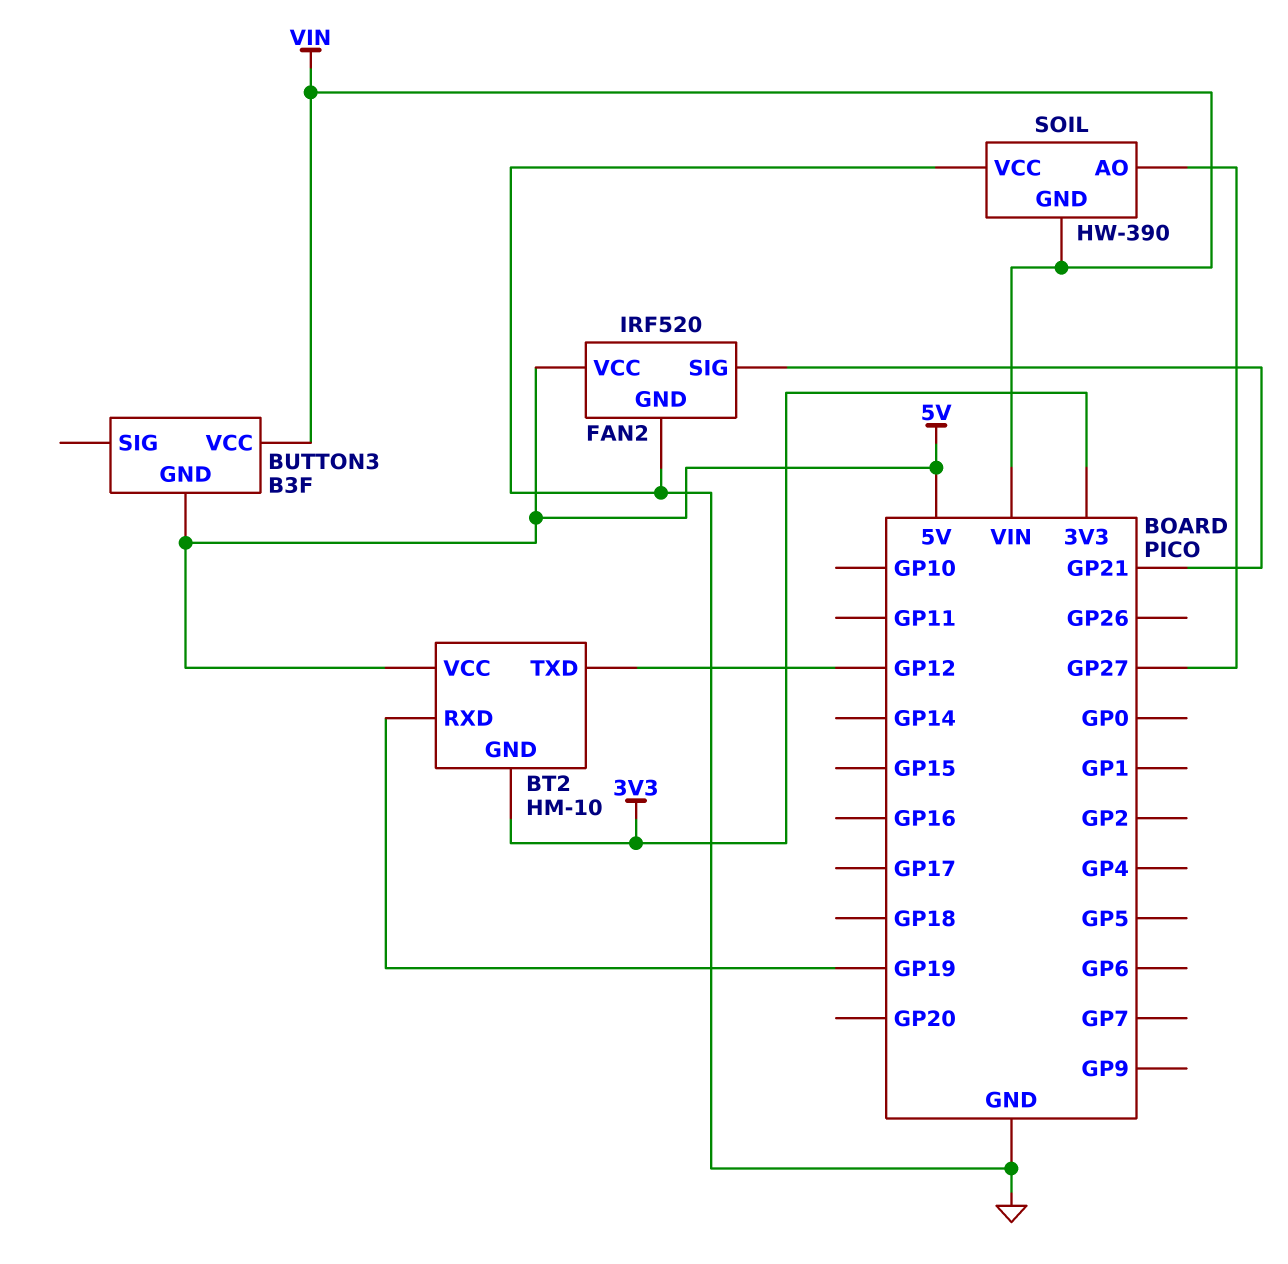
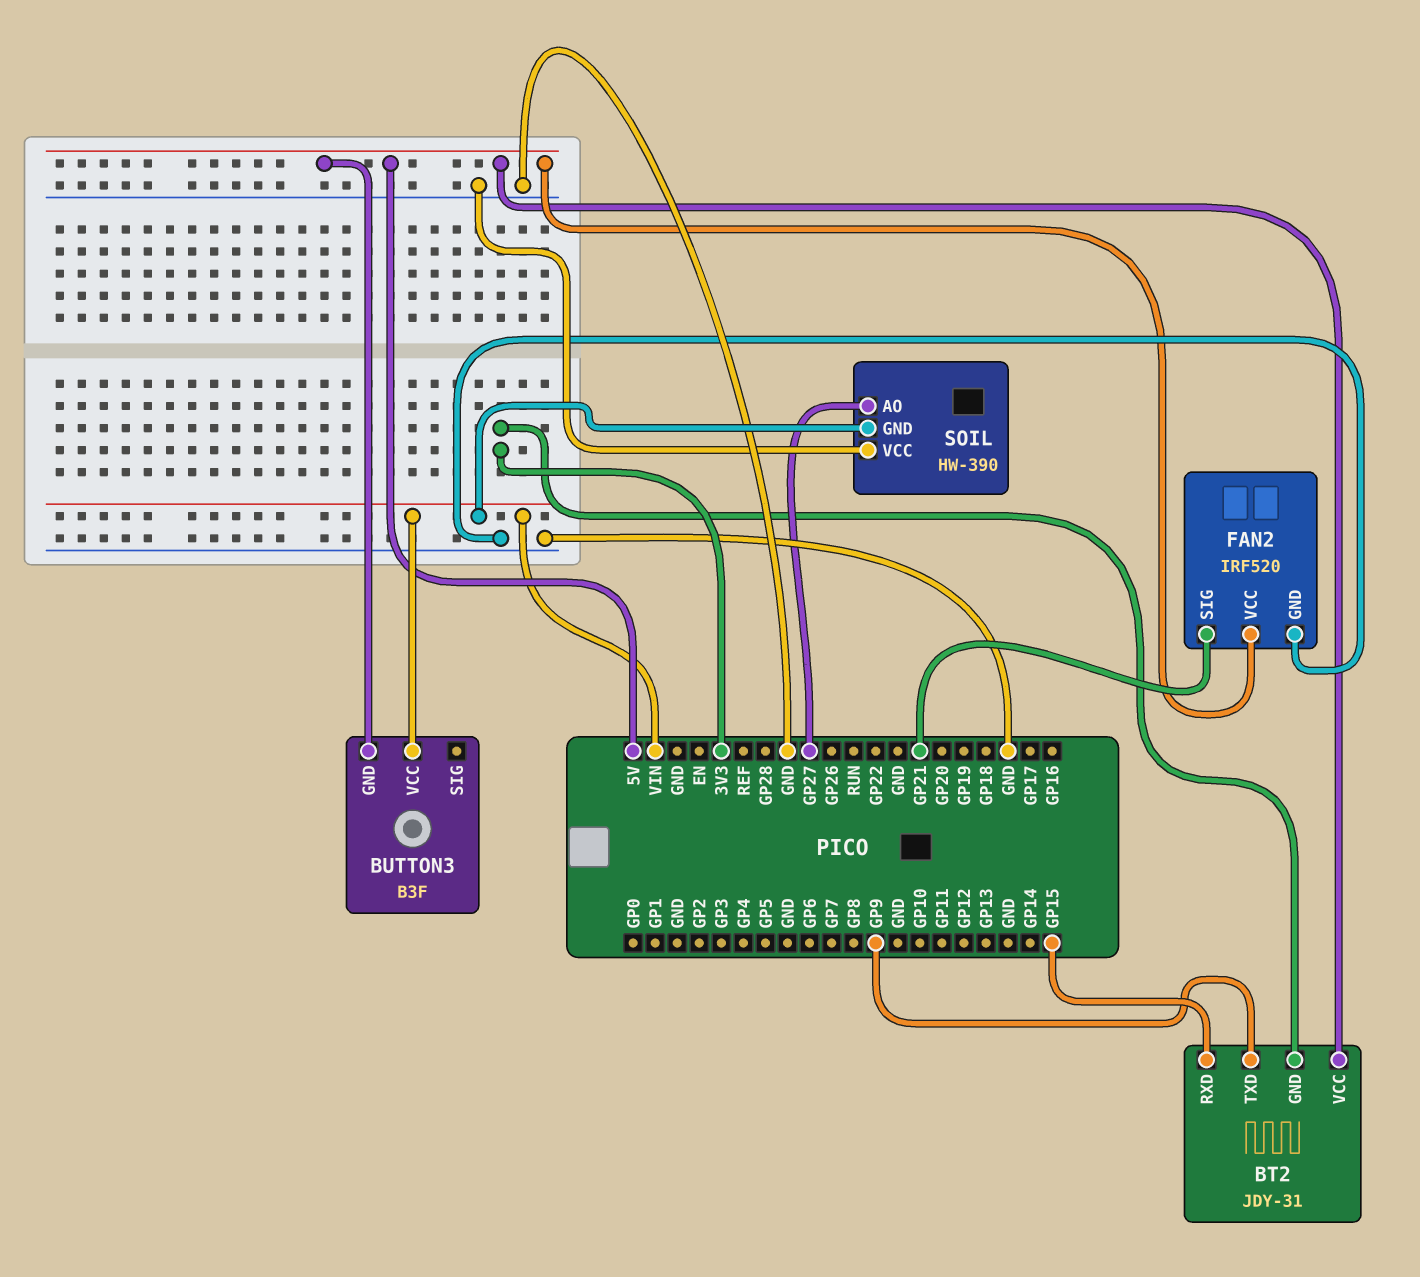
BT2: HM-10 -> JDY-31
BT2 pin RXD: GP19 -> GP15
BT2 pin TXD: GP12 -> GP9

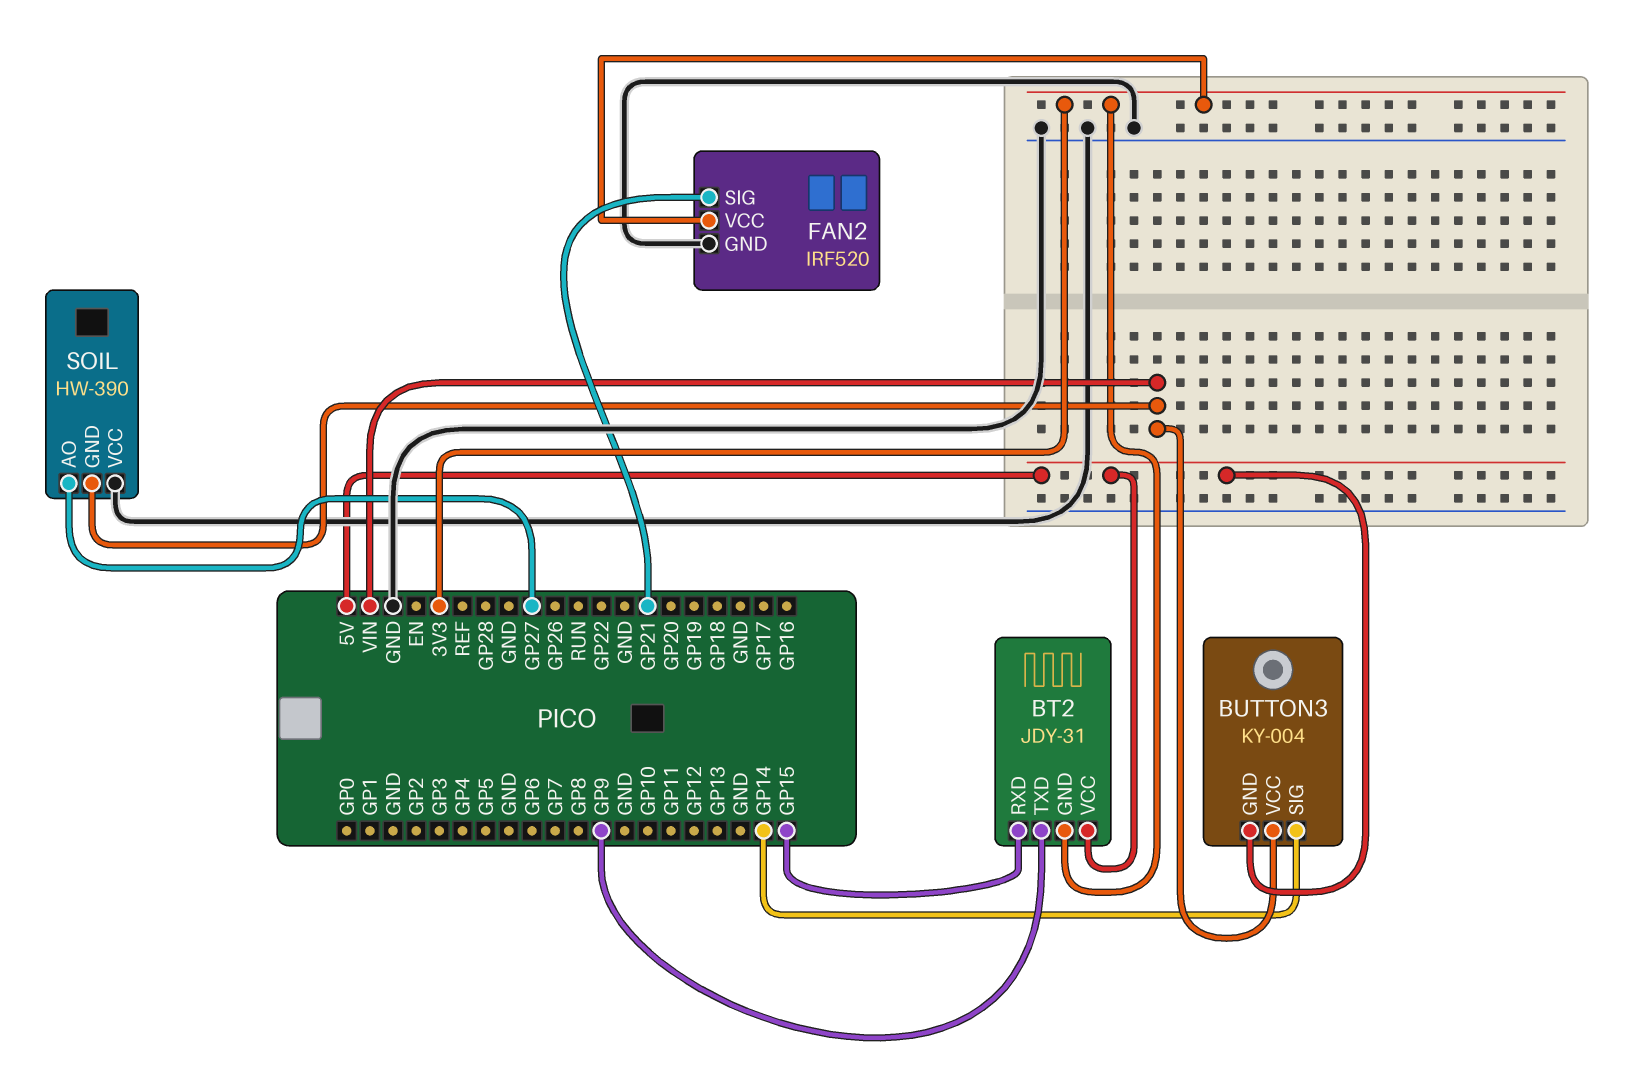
BUTTON3: B3F -> KY-004
BUTTON3 pin SIG: none -> GP14
FAN2 pin VCC: 5V -> 3V3

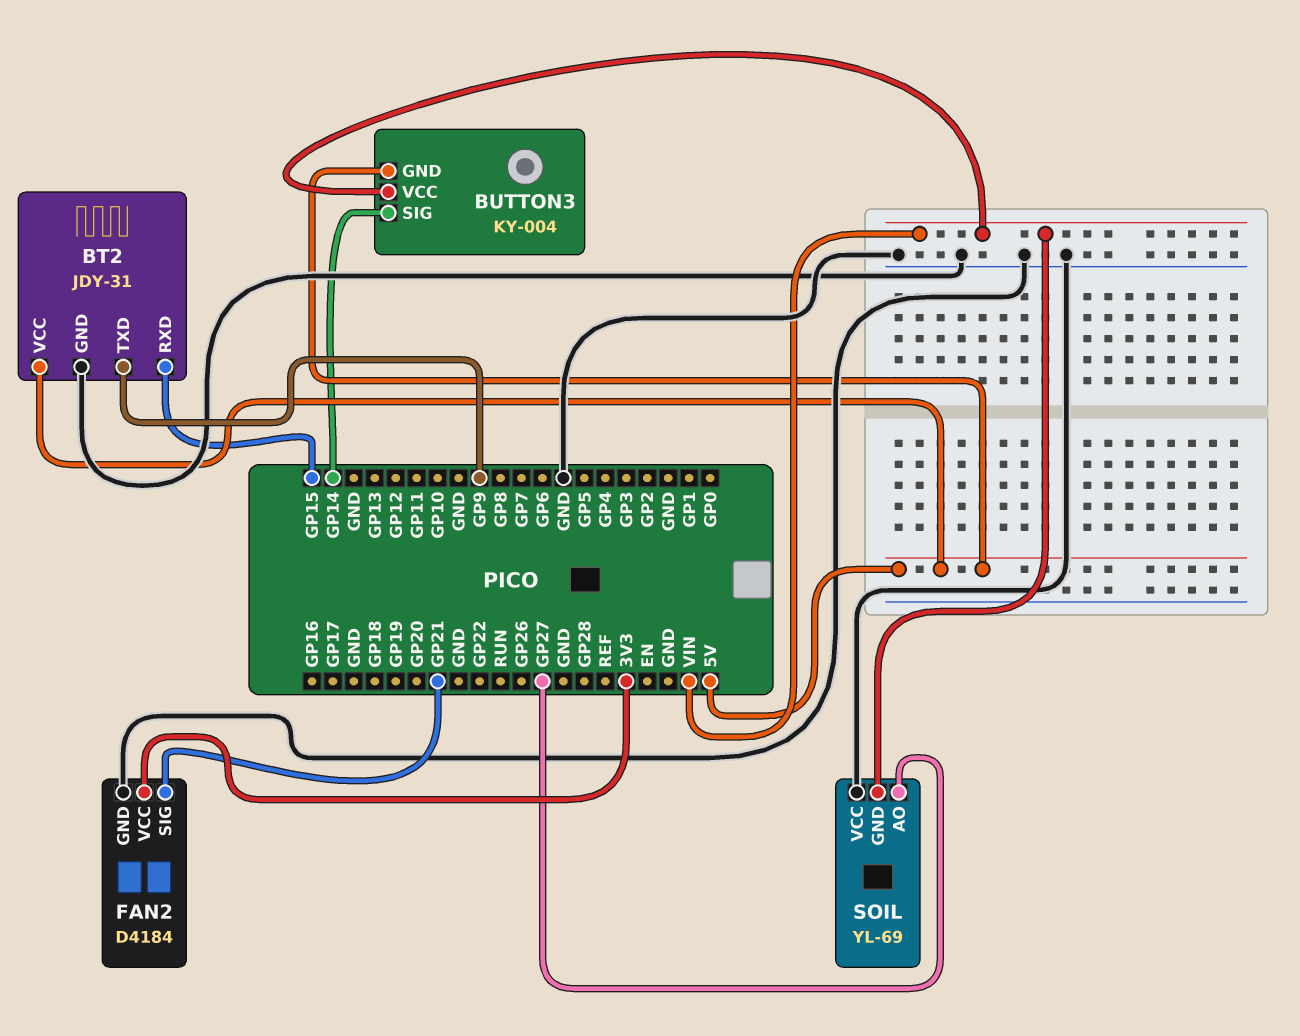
BT2 pin GND: 3V3 -> GND
FAN2: IRF520 -> D4184
SOIL: HW-390 -> YL-69

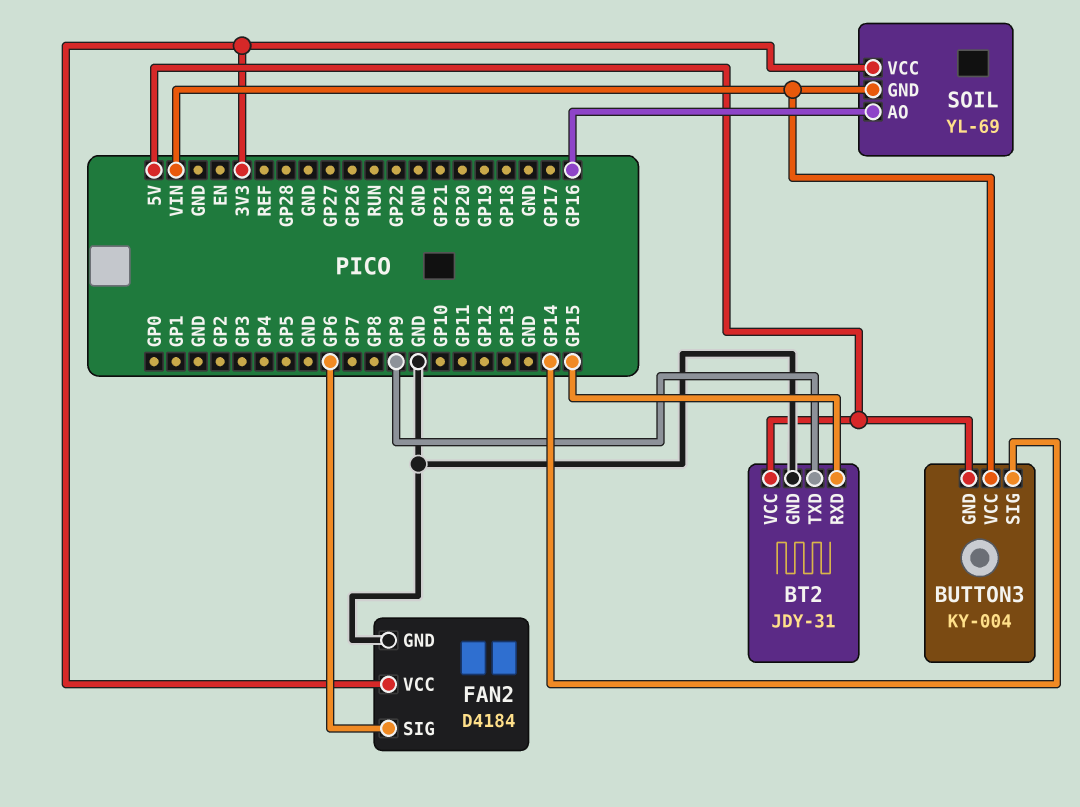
FAN2 pin SIG: GP21 -> GP6
SOIL pin AO: GP27 -> GP16
SOIL pin VCC: GND -> 3V3

